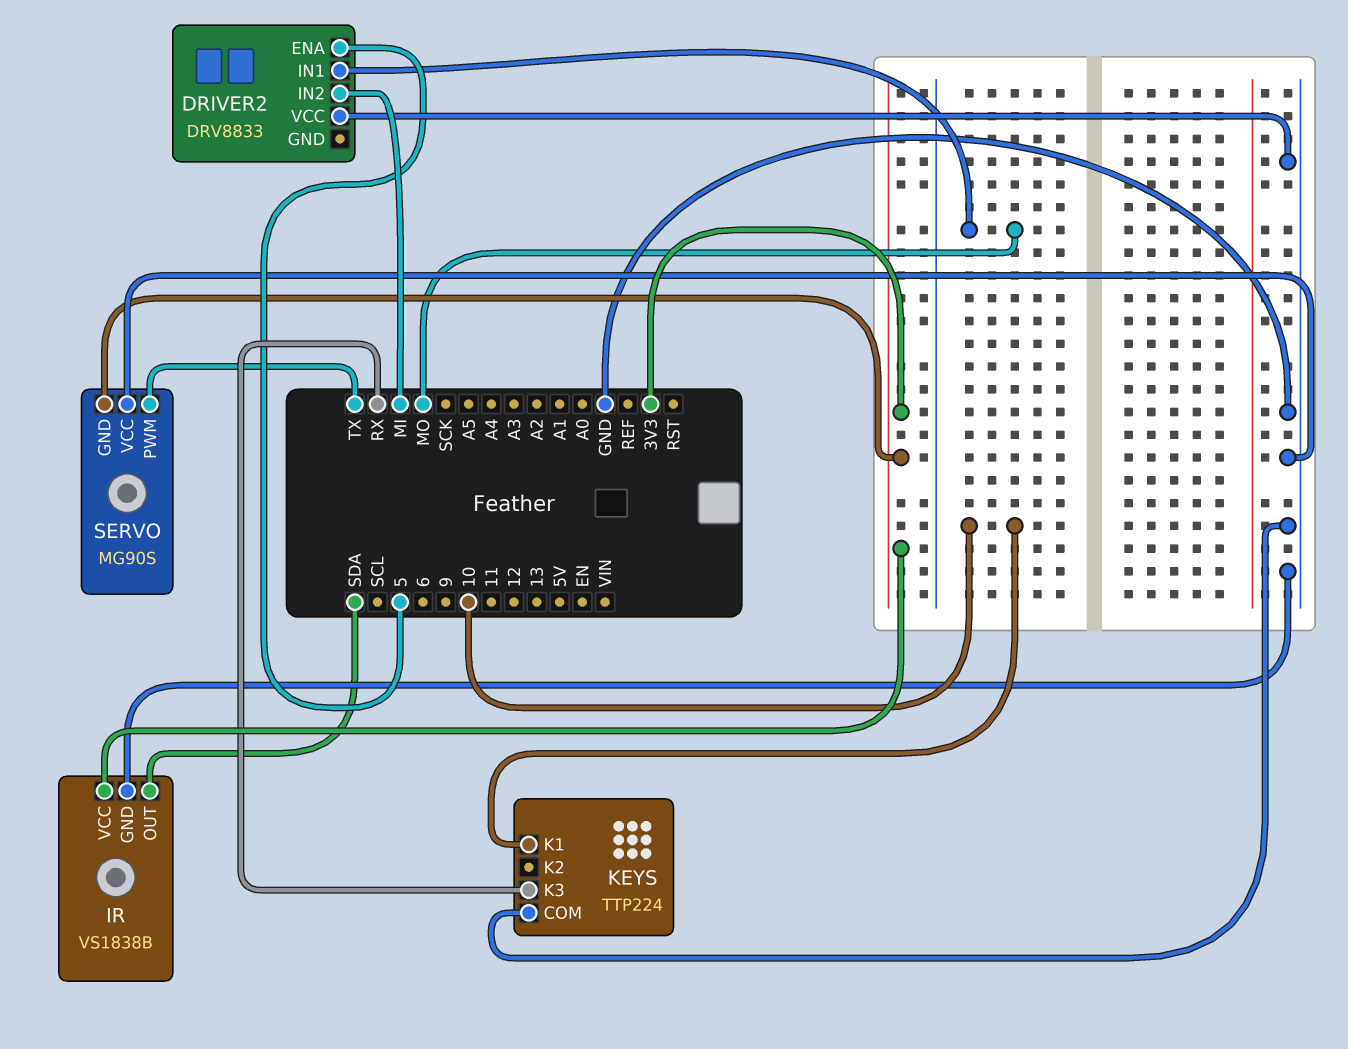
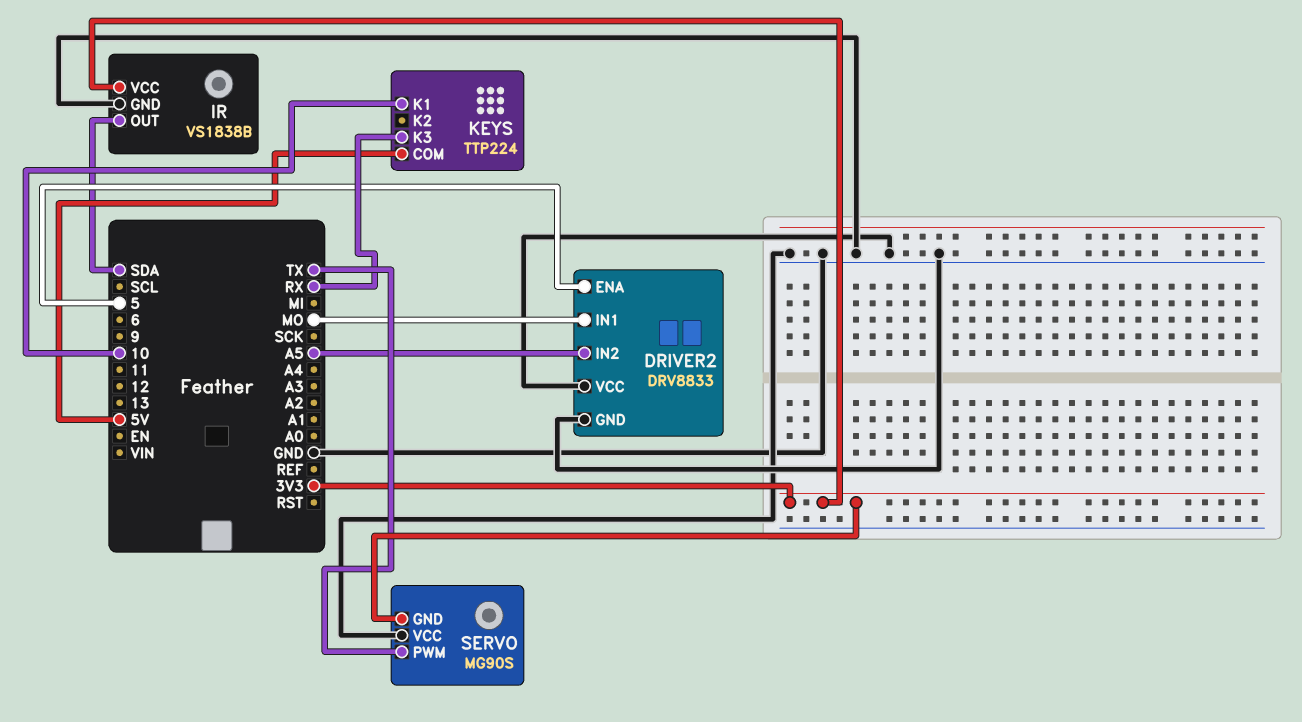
DRIVER2 pin GND: none -> GND
DRIVER2 pin IN2: MI -> A5
KEYS pin COM: GND -> 5V

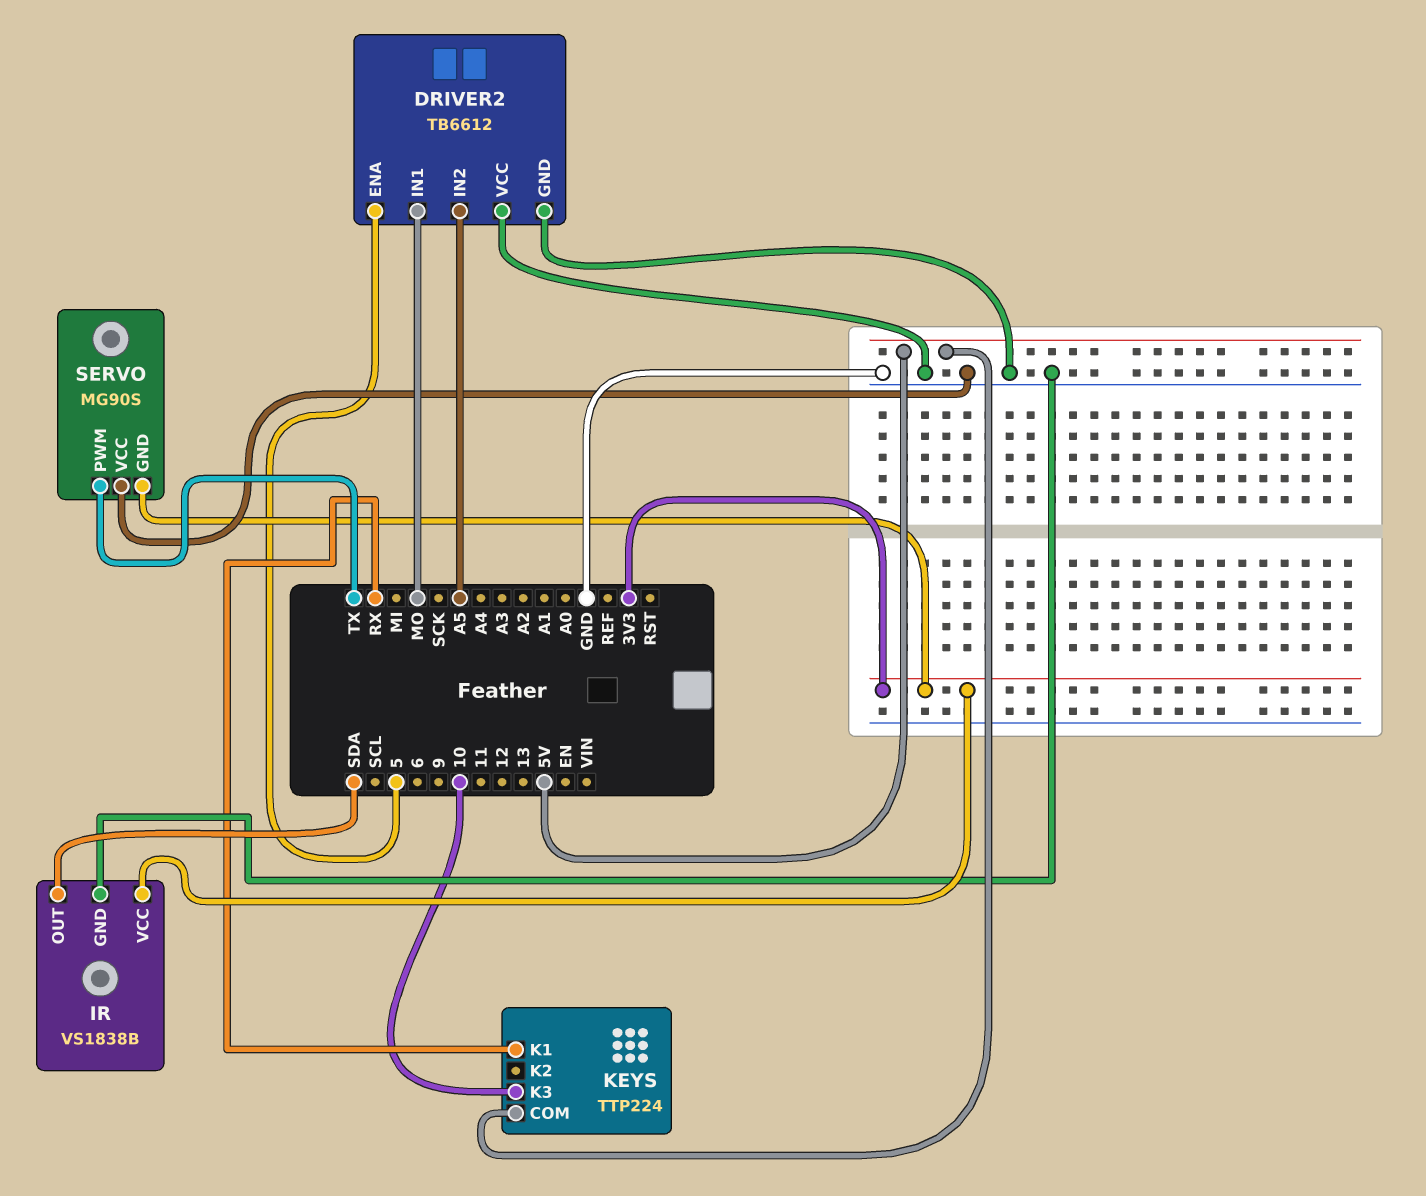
DRIVER2: DRV8833 -> TB6612
KEYS pin K1: 10 -> RX
KEYS pin K3: RX -> 10

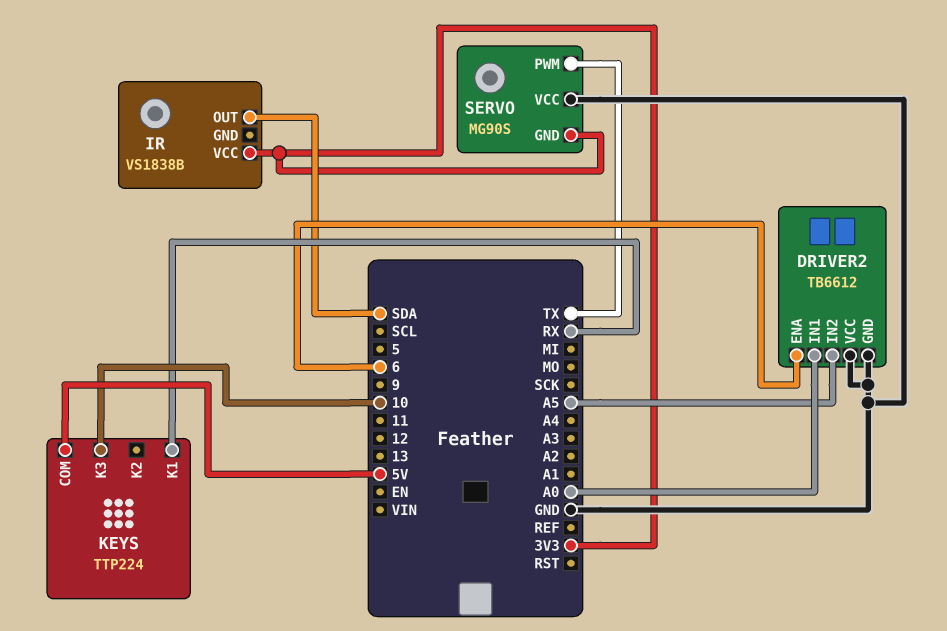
DRIVER2 pin ENA: 5 -> 6
DRIVER2 pin IN1: MO -> A0
IR pin GND: GND -> none

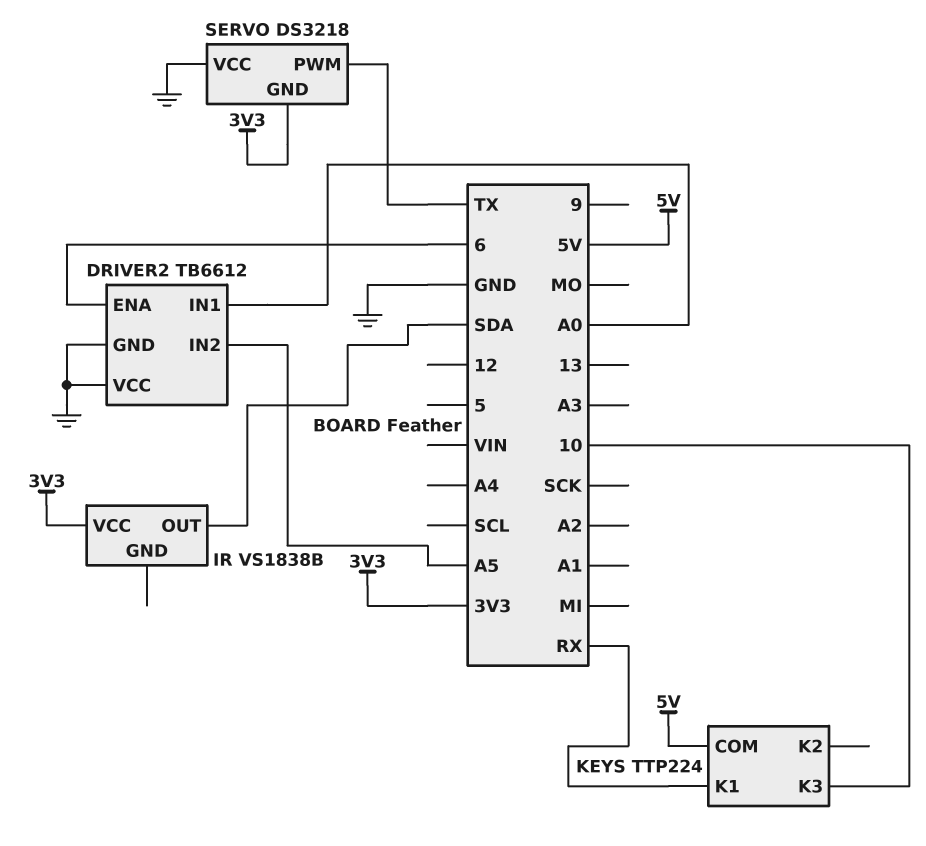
SERVO: MG90S -> DS3218

